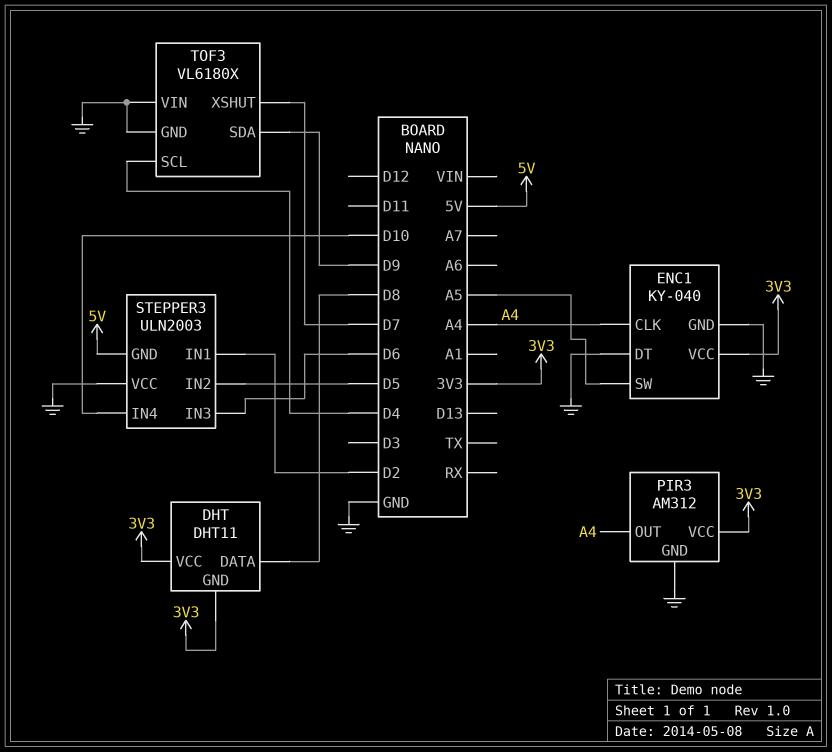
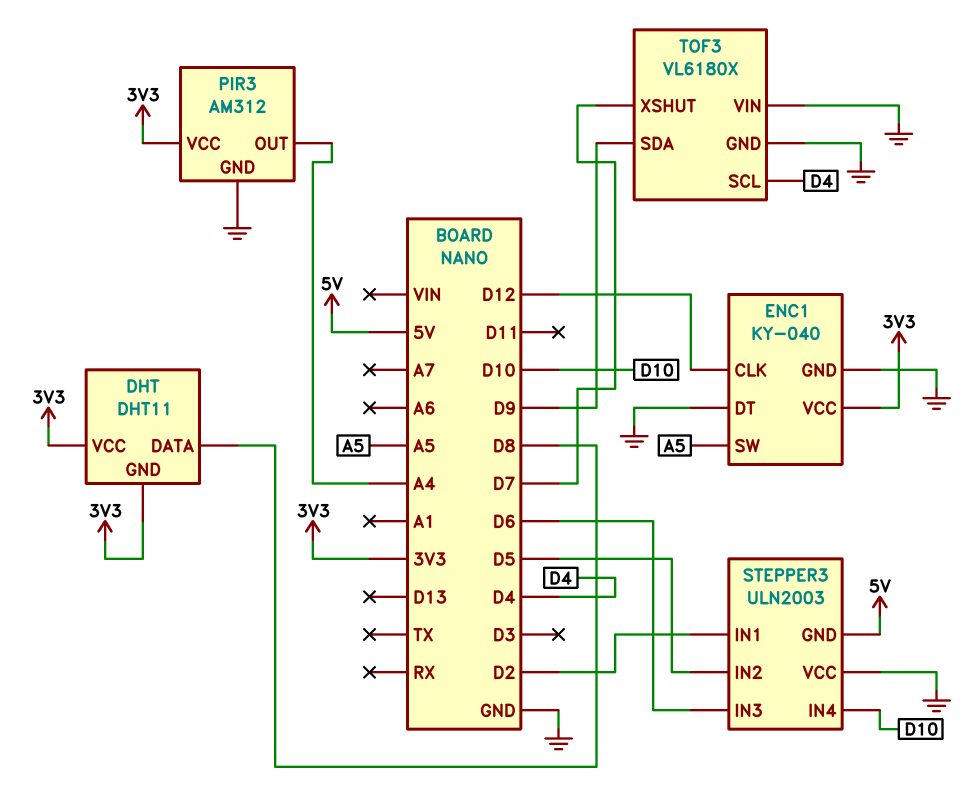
ENC1 pin CLK: A4 -> D12

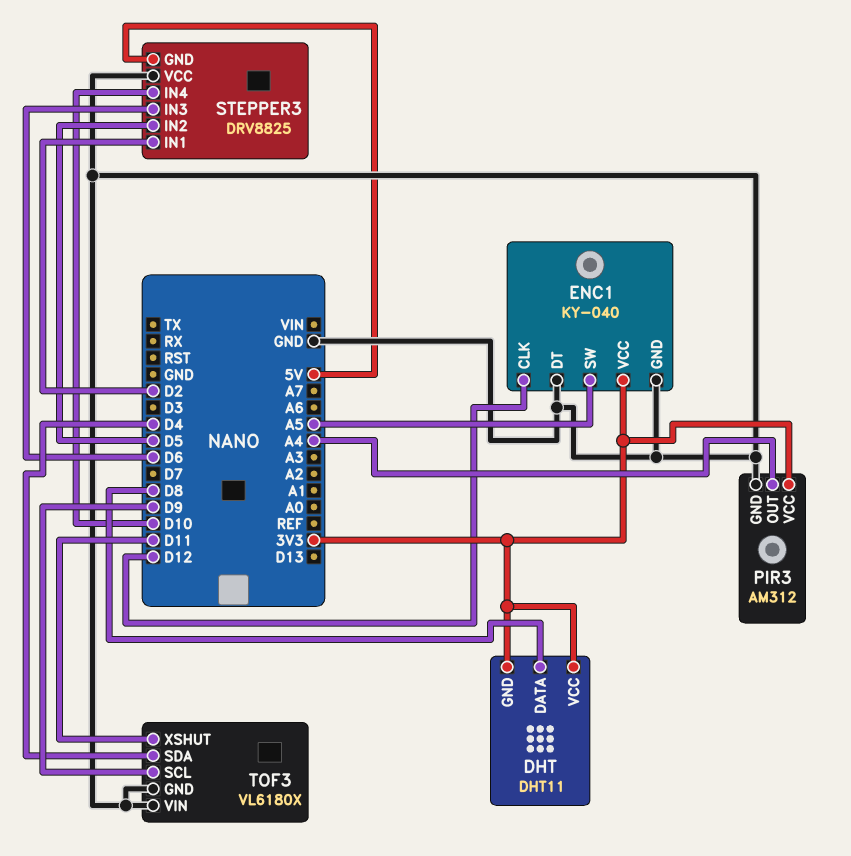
STEPPER3: ULN2003 -> DRV8825
TOF3 pin SCL: D4 -> D9
TOF3 pin SDA: D9 -> D4
TOF3 pin XSHUT: D7 -> D11

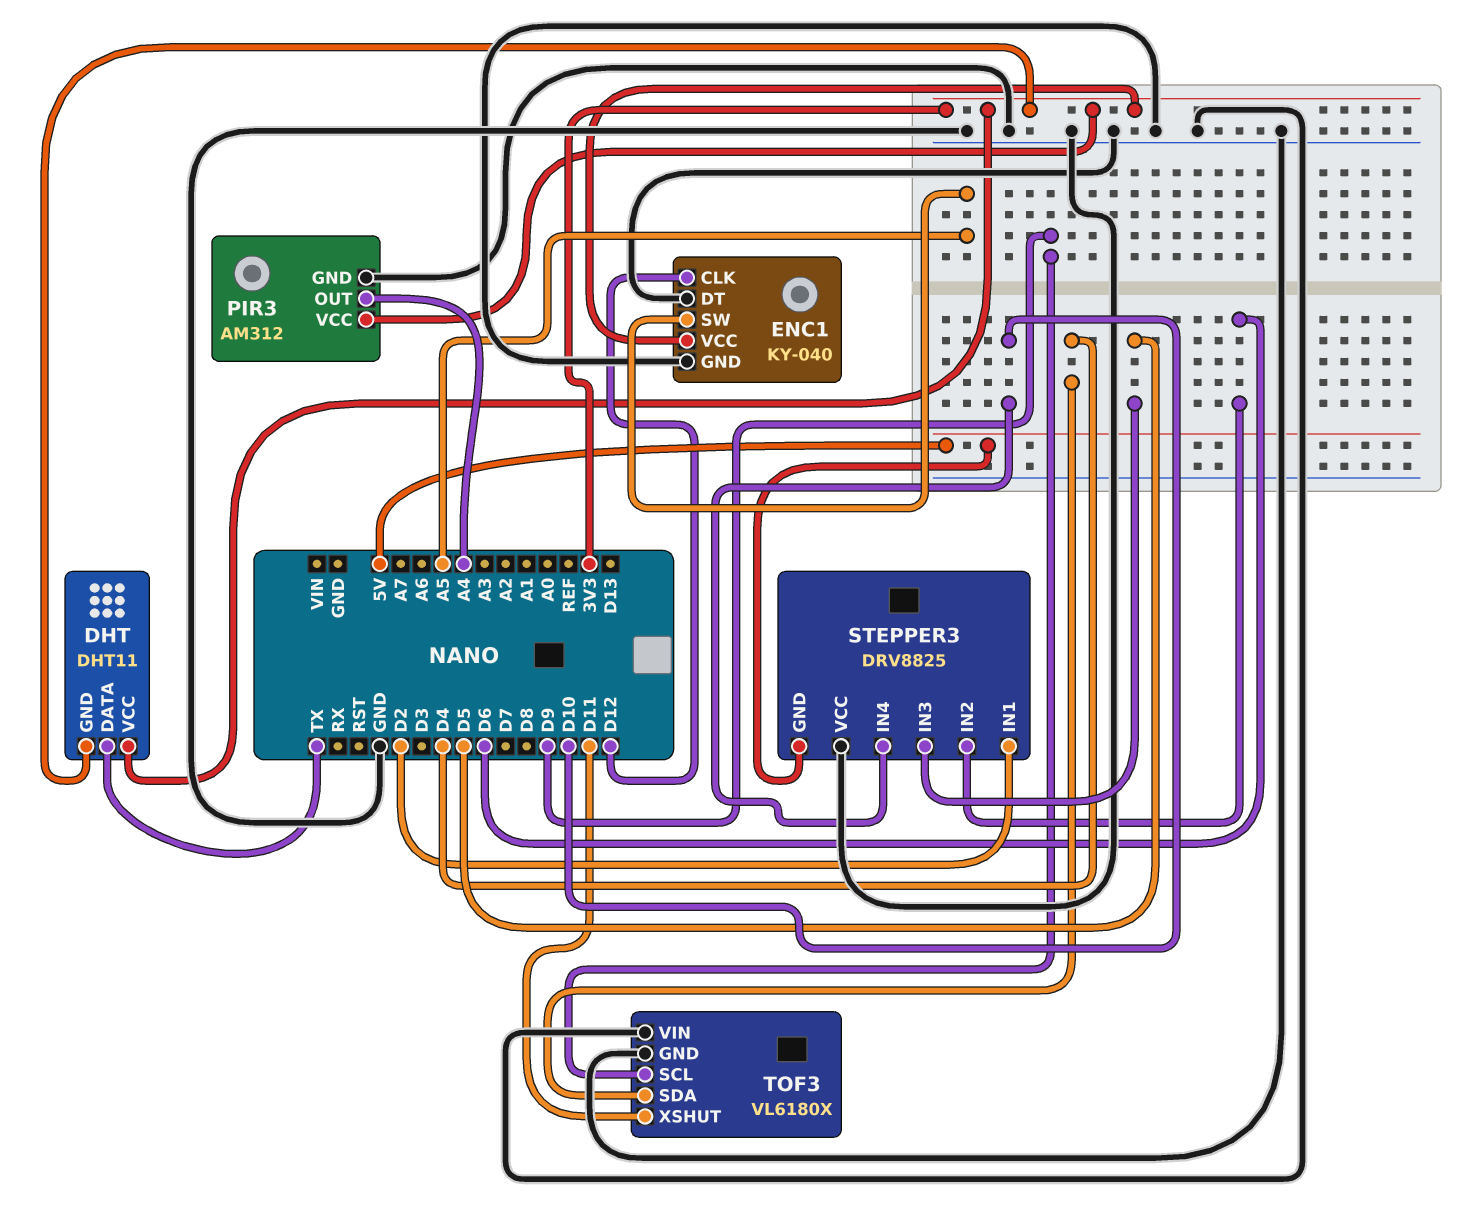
DHT pin DATA: D8 -> TX
STEPPER3 pin IN2: D5 -> D6
STEPPER3 pin IN3: D6 -> D5

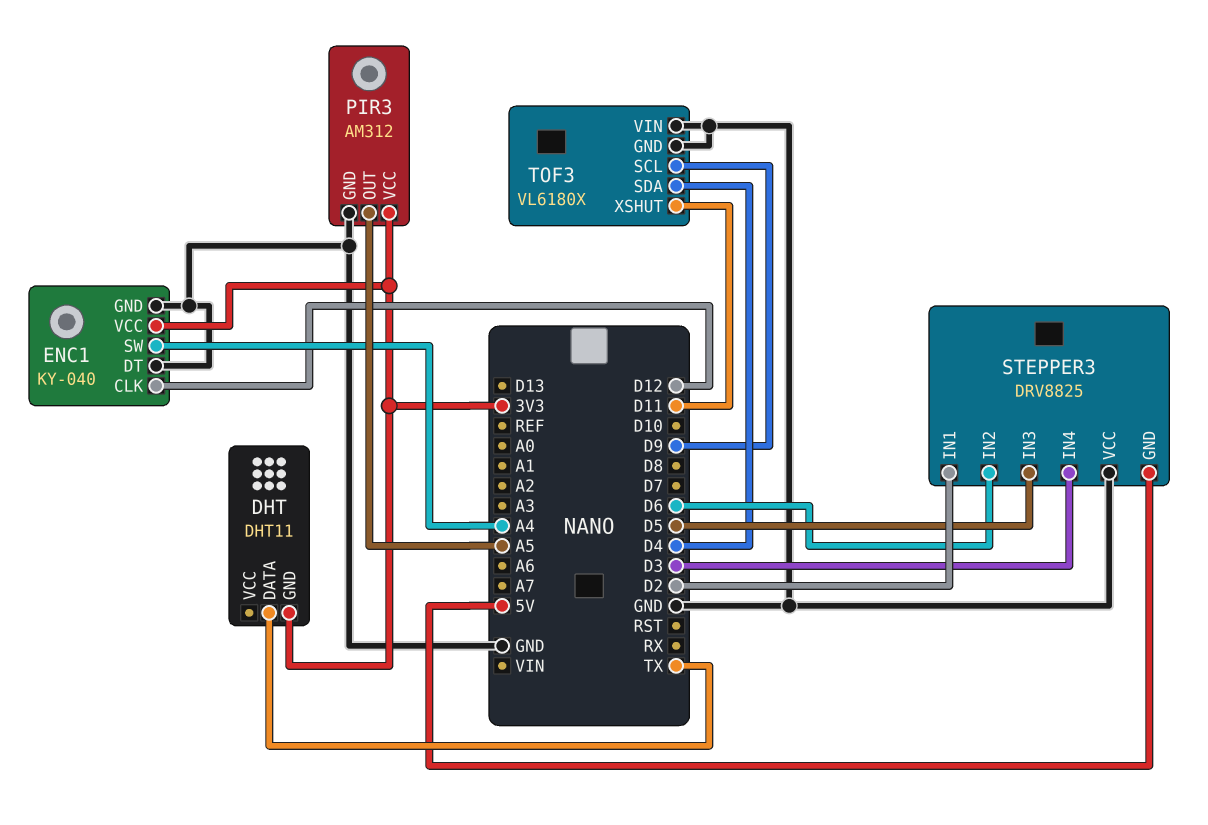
DHT pin VCC: 3V3 -> none
ENC1 pin SW: A5 -> A4
PIR3 pin OUT: A4 -> A5
STEPPER3 pin IN4: D10 -> D3

